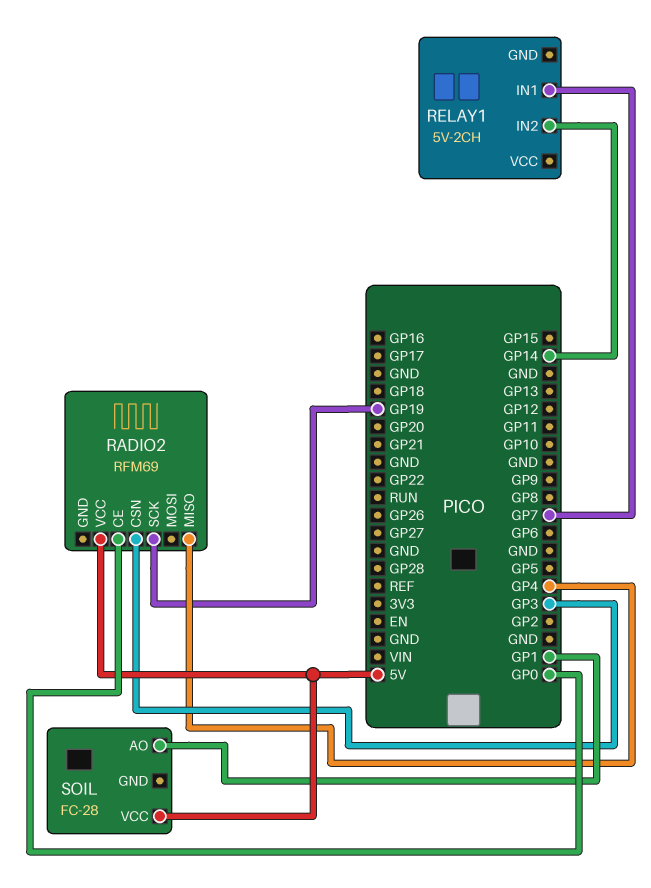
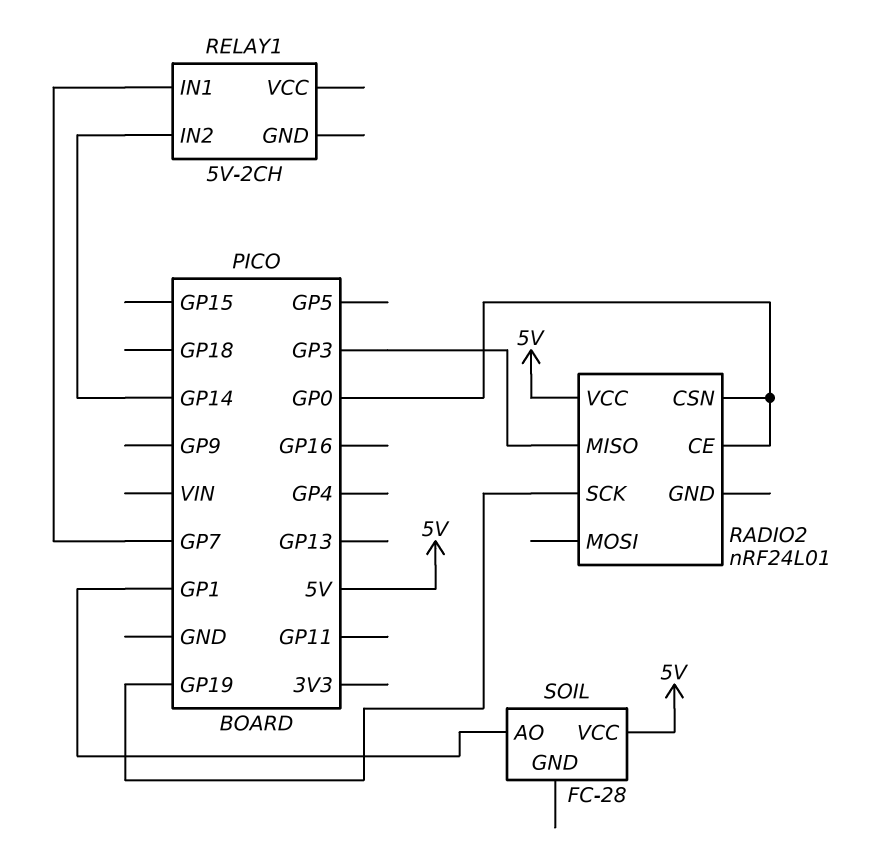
RADIO2: RFM69 -> nRF24L01
RADIO2 pin CSN: GP3 -> GP0
RADIO2 pin MISO: GP4 -> GP3

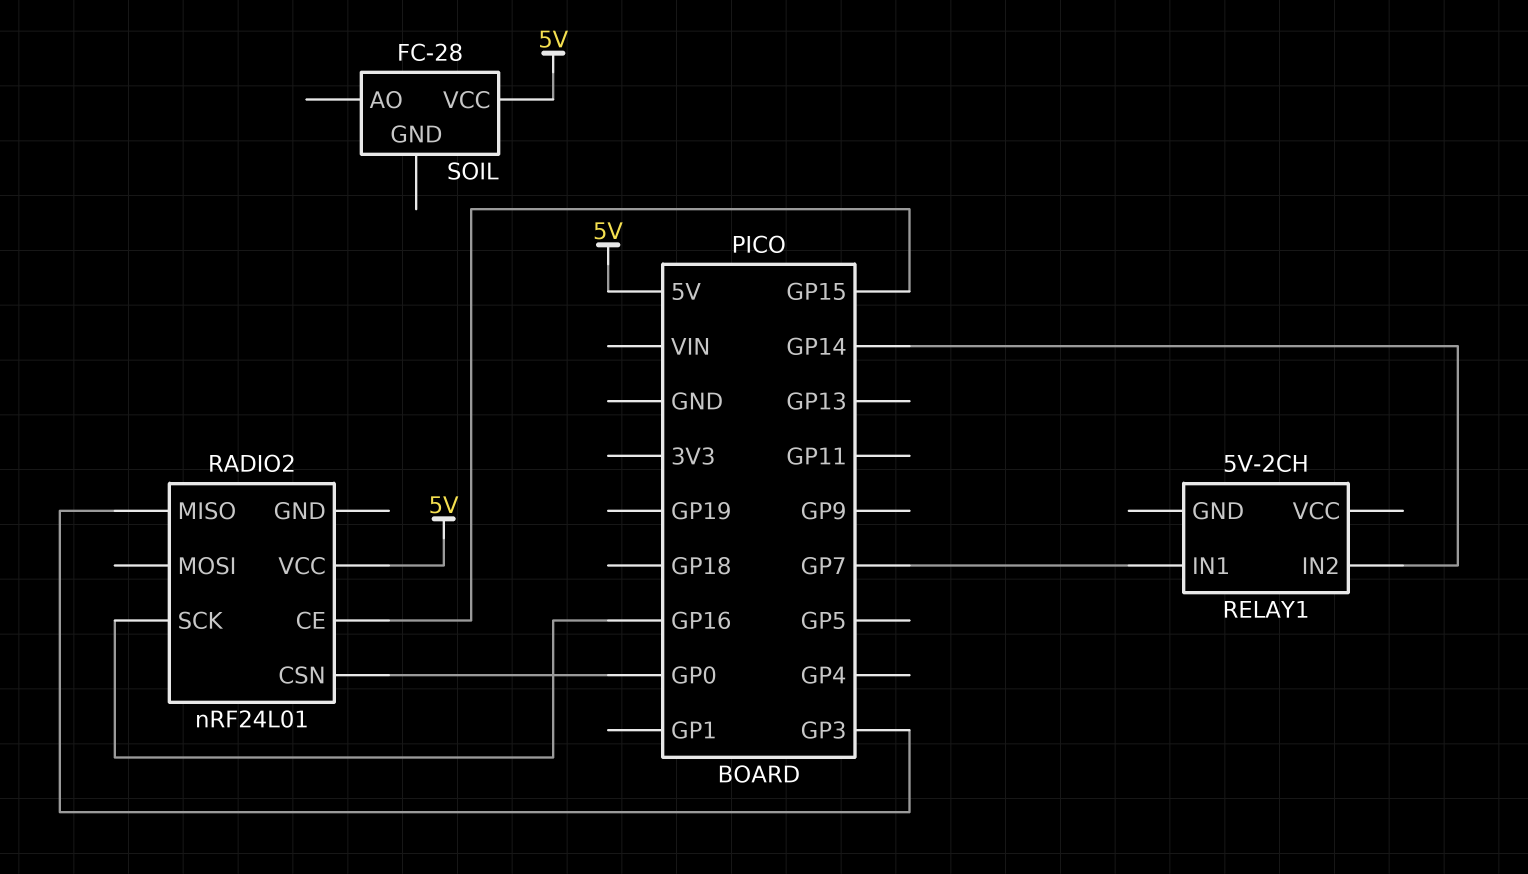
RADIO2 pin CE: GP0 -> GP15
RADIO2 pin SCK: GP19 -> GP16
SOIL pin AO: GP1 -> none

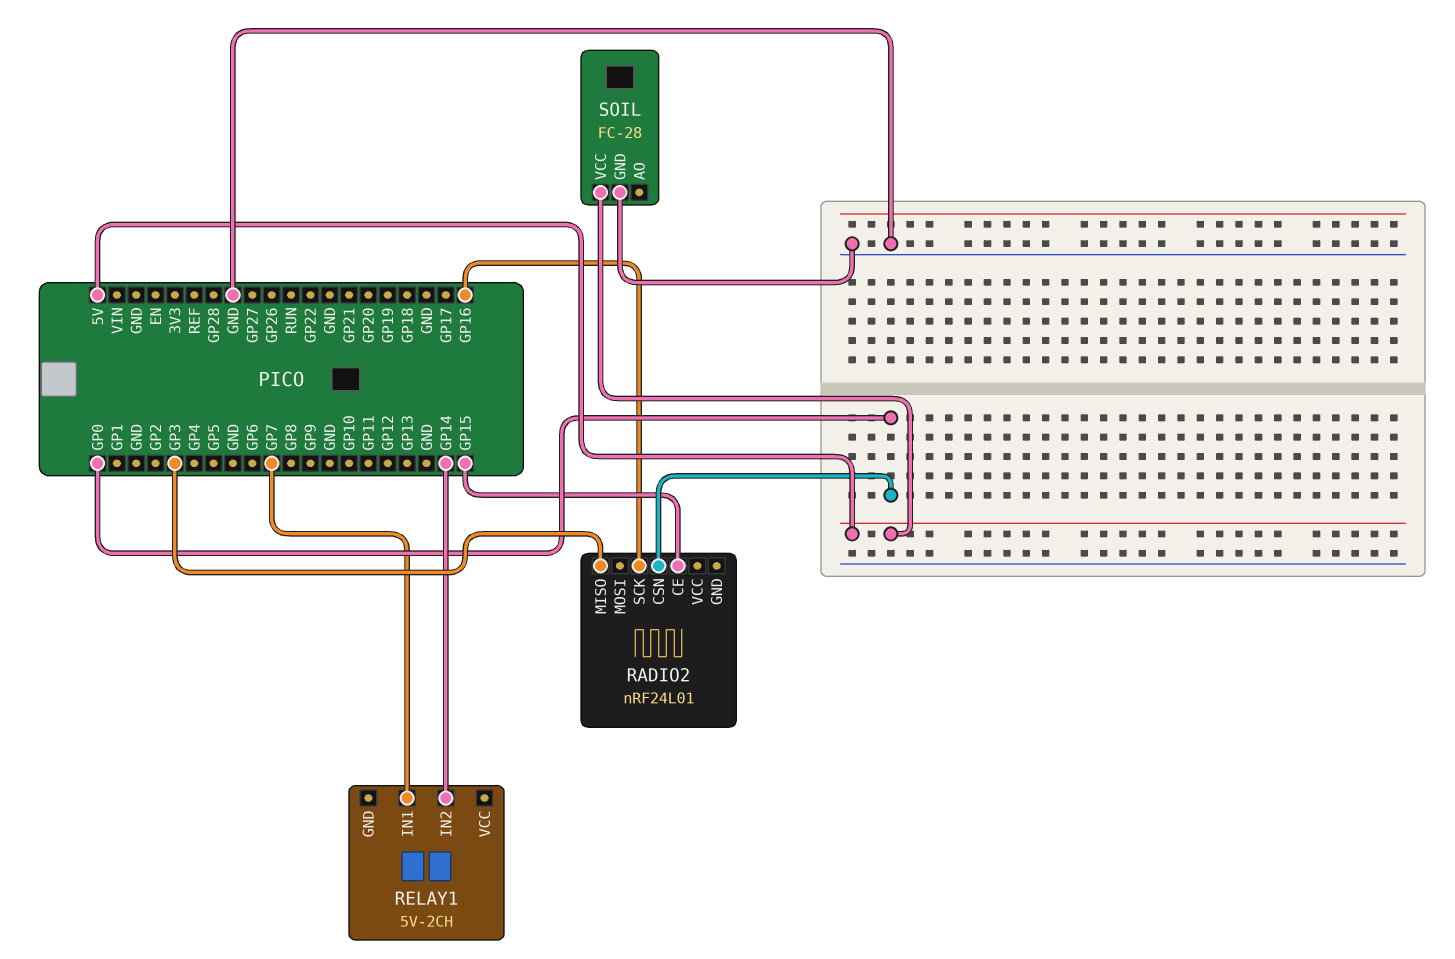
RADIO2 pin VCC: 5V -> none
SOIL pin GND: none -> GND

